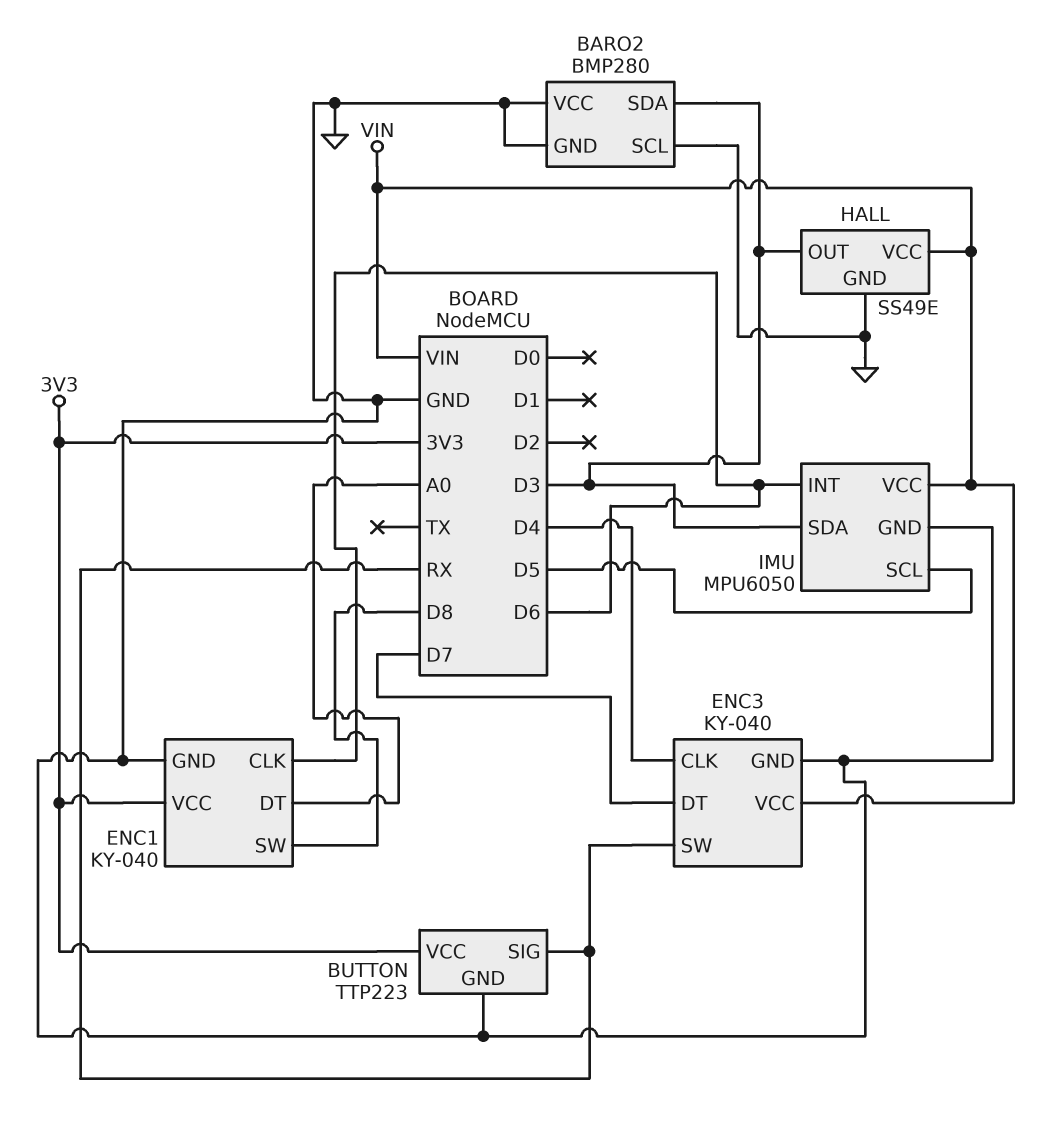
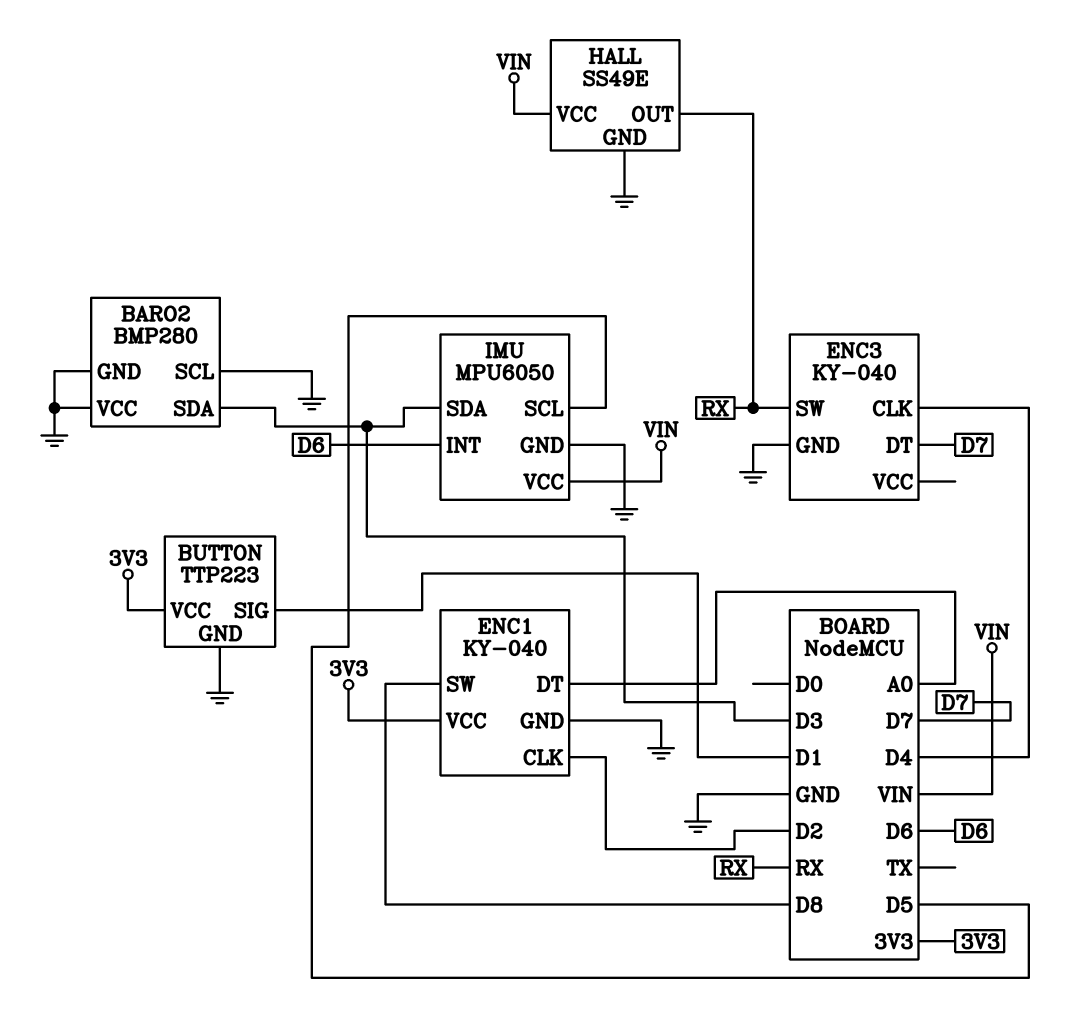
BUTTON pin SIG: RX -> D1
ENC1 pin CLK: D6 -> D2
ENC3 pin VCC: VIN -> none
HALL pin OUT: D3 -> RX

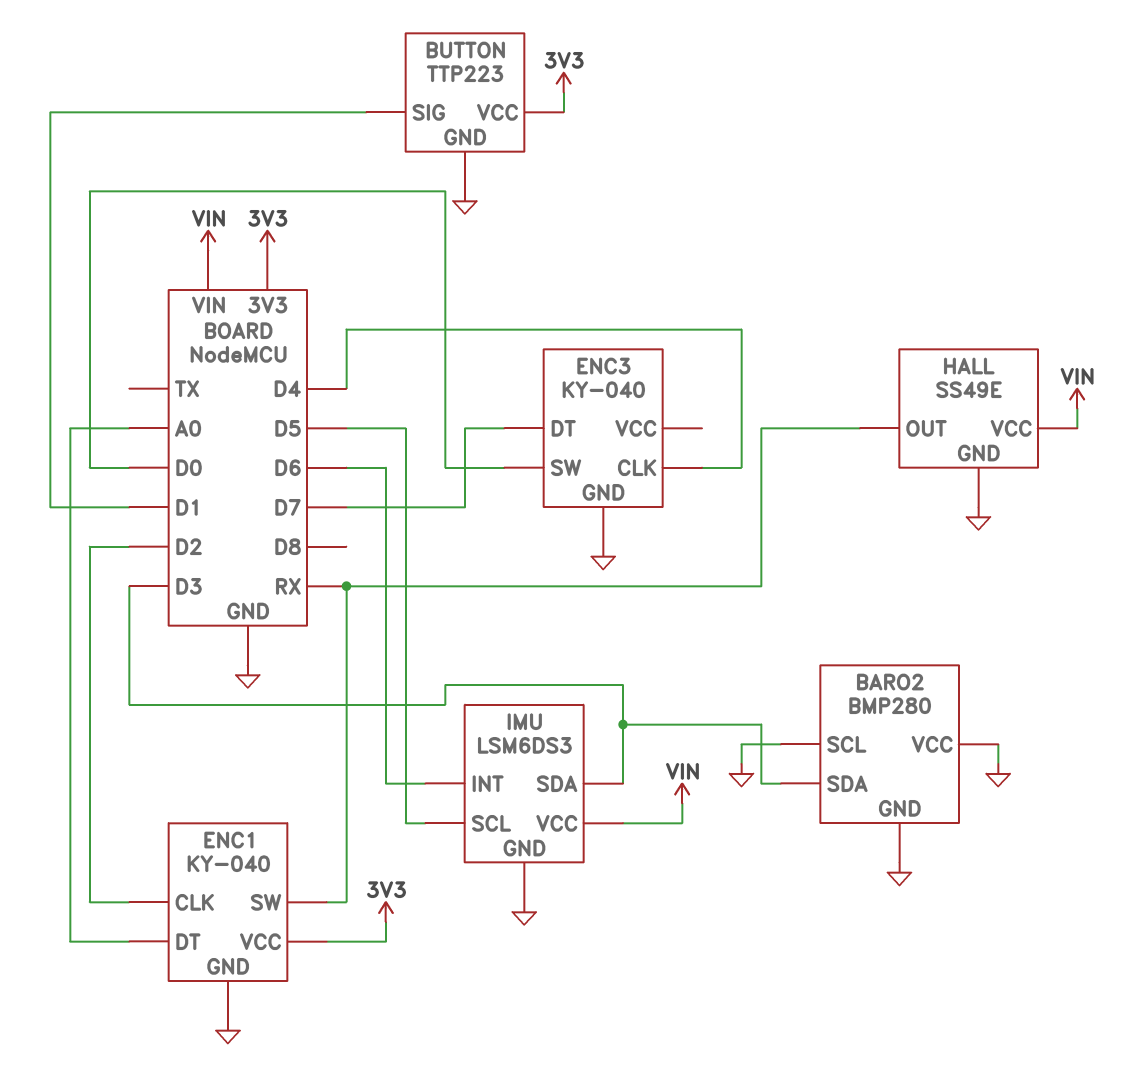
ENC1 pin SW: D8 -> RX
ENC3 pin SW: RX -> D0
IMU: MPU6050 -> LSM6DS3

